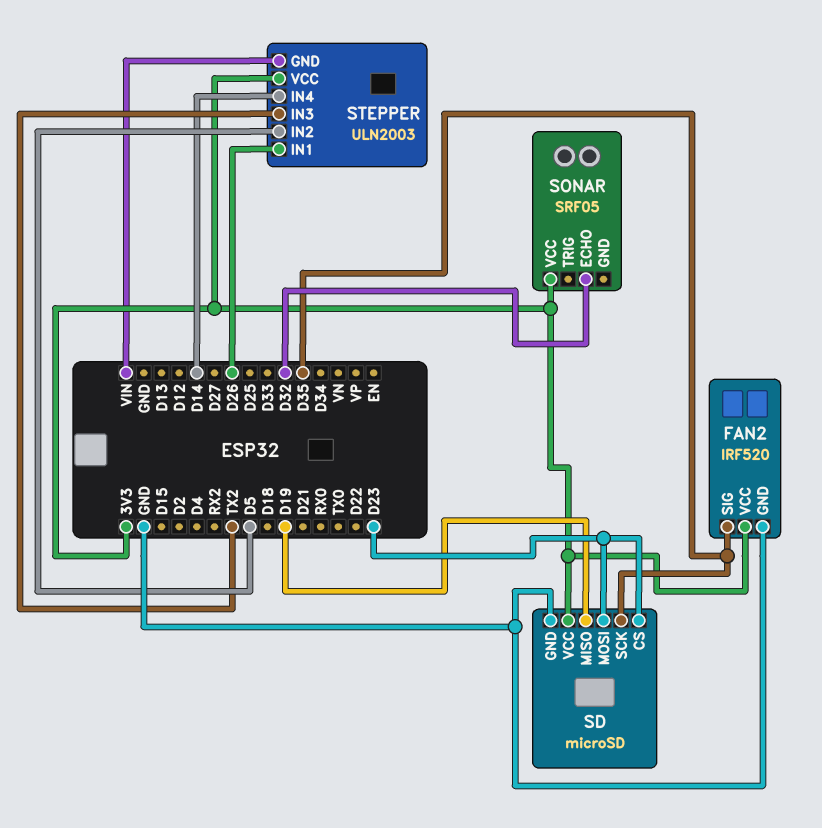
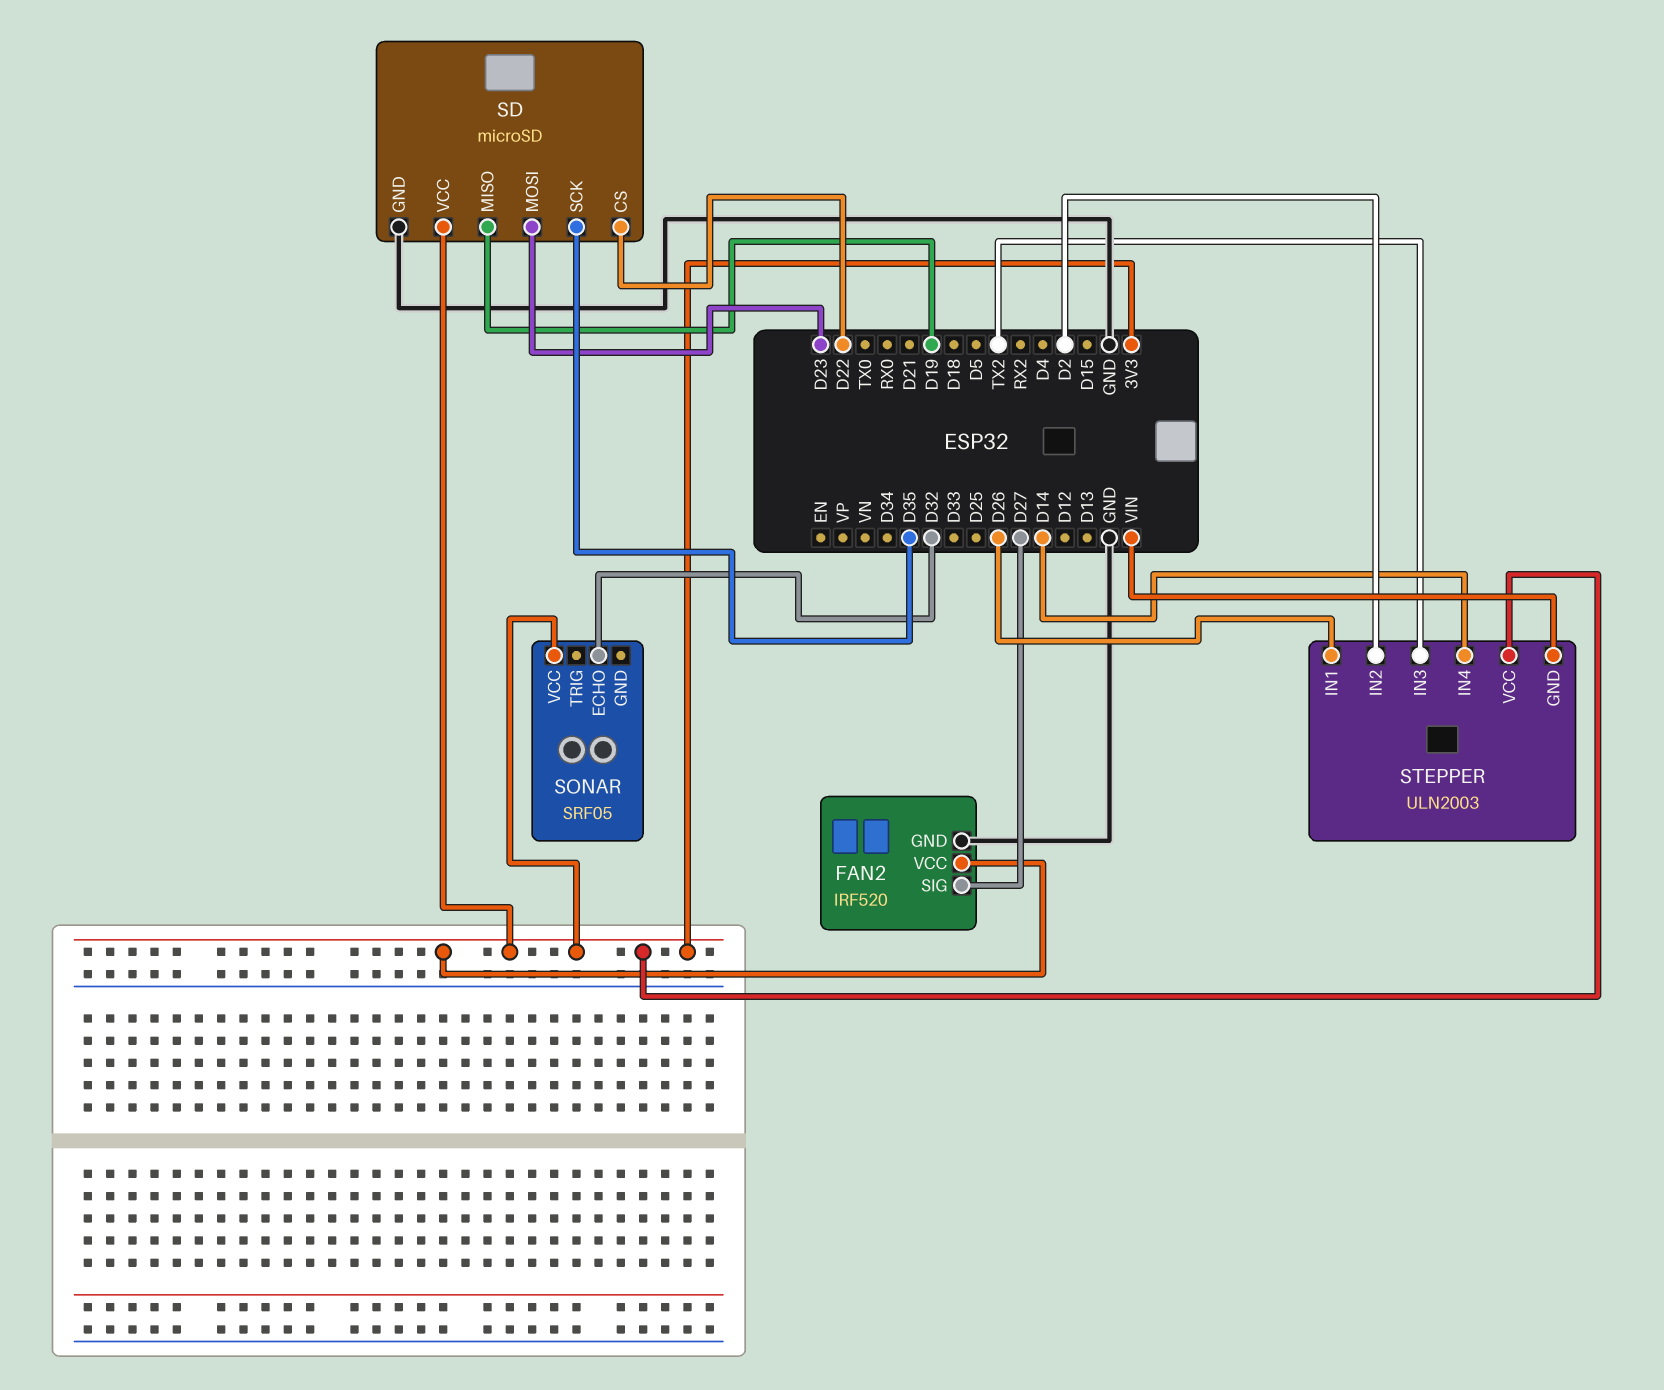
FAN2 pin SIG: D35 -> D27
SD pin CS: D23 -> D22
STEPPER pin IN2: D5 -> D2

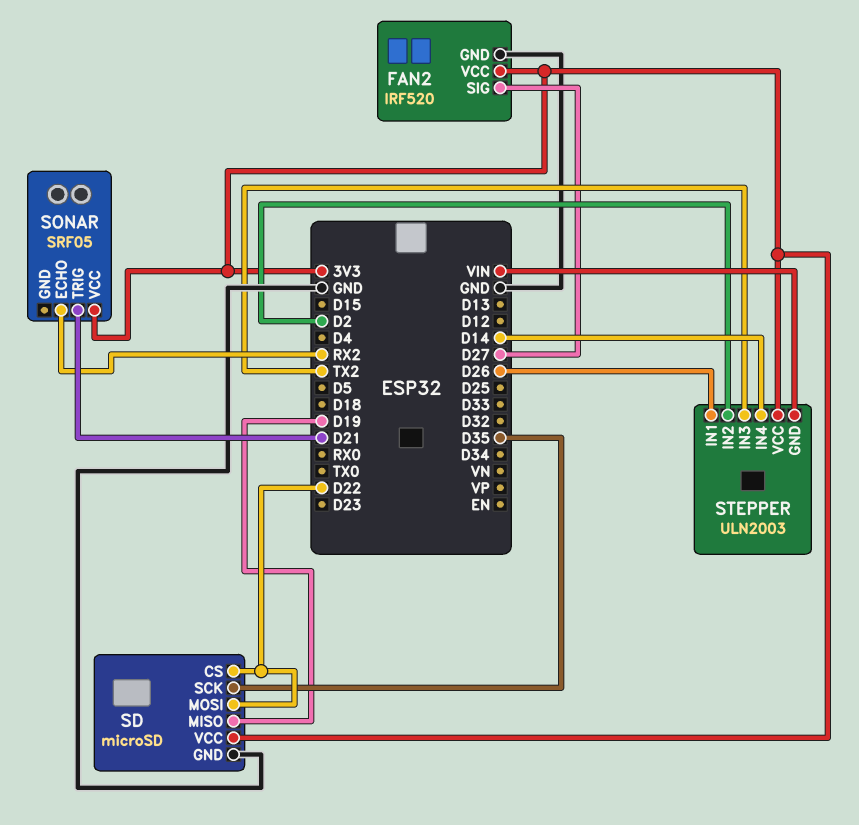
SD pin MOSI: D23 -> D22
SONAR pin ECHO: D32 -> RX2
SONAR pin TRIG: none -> D21

